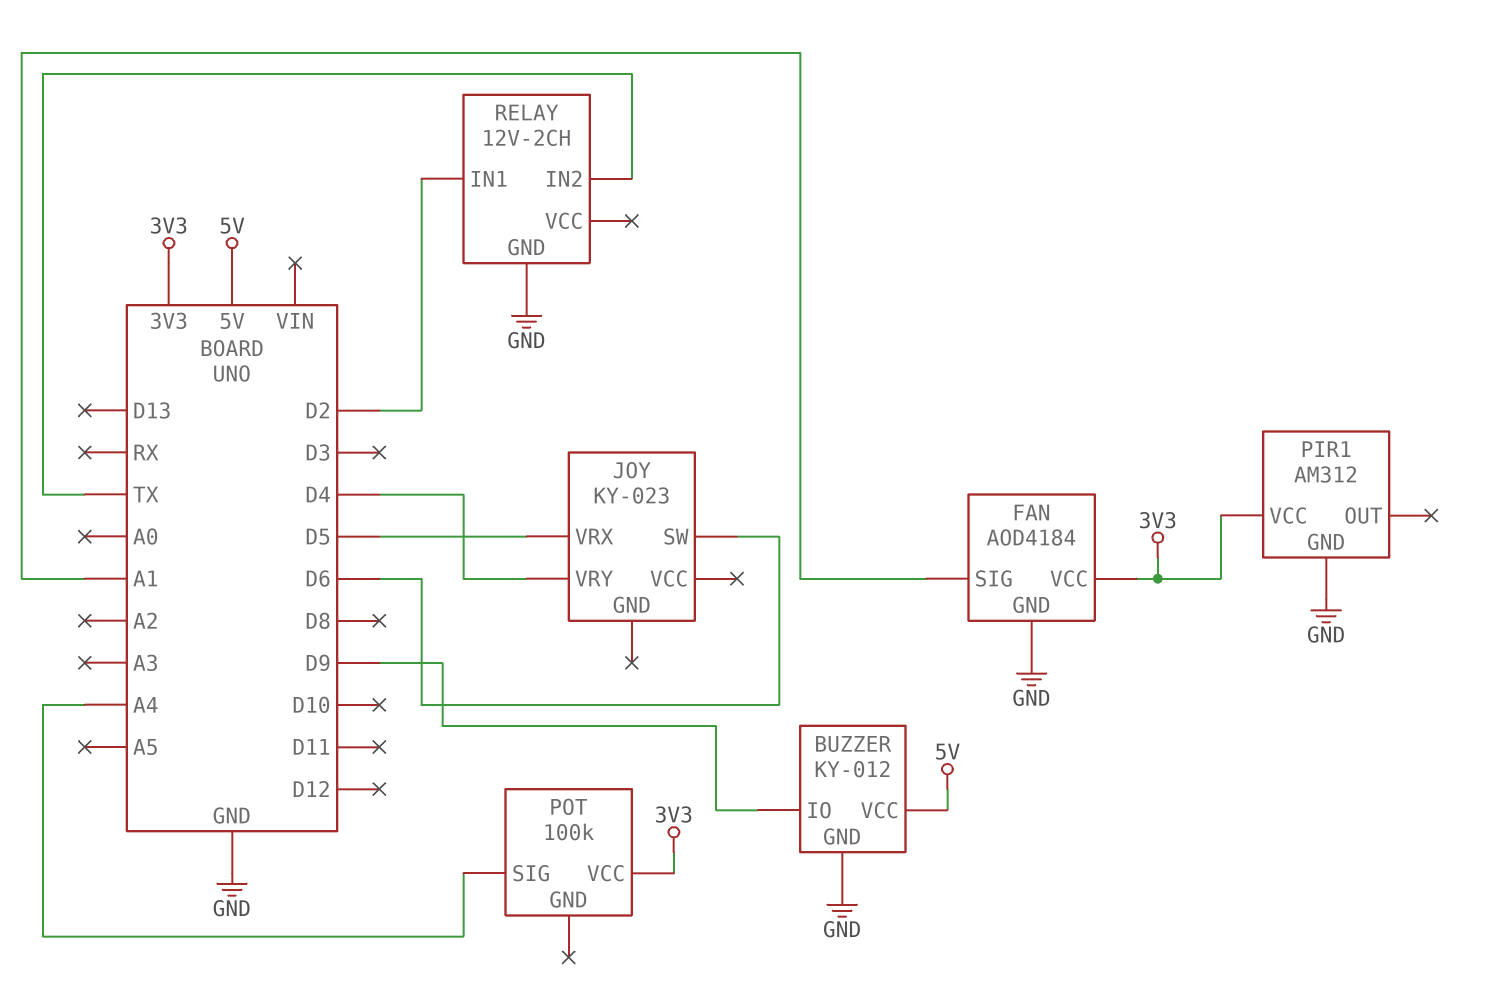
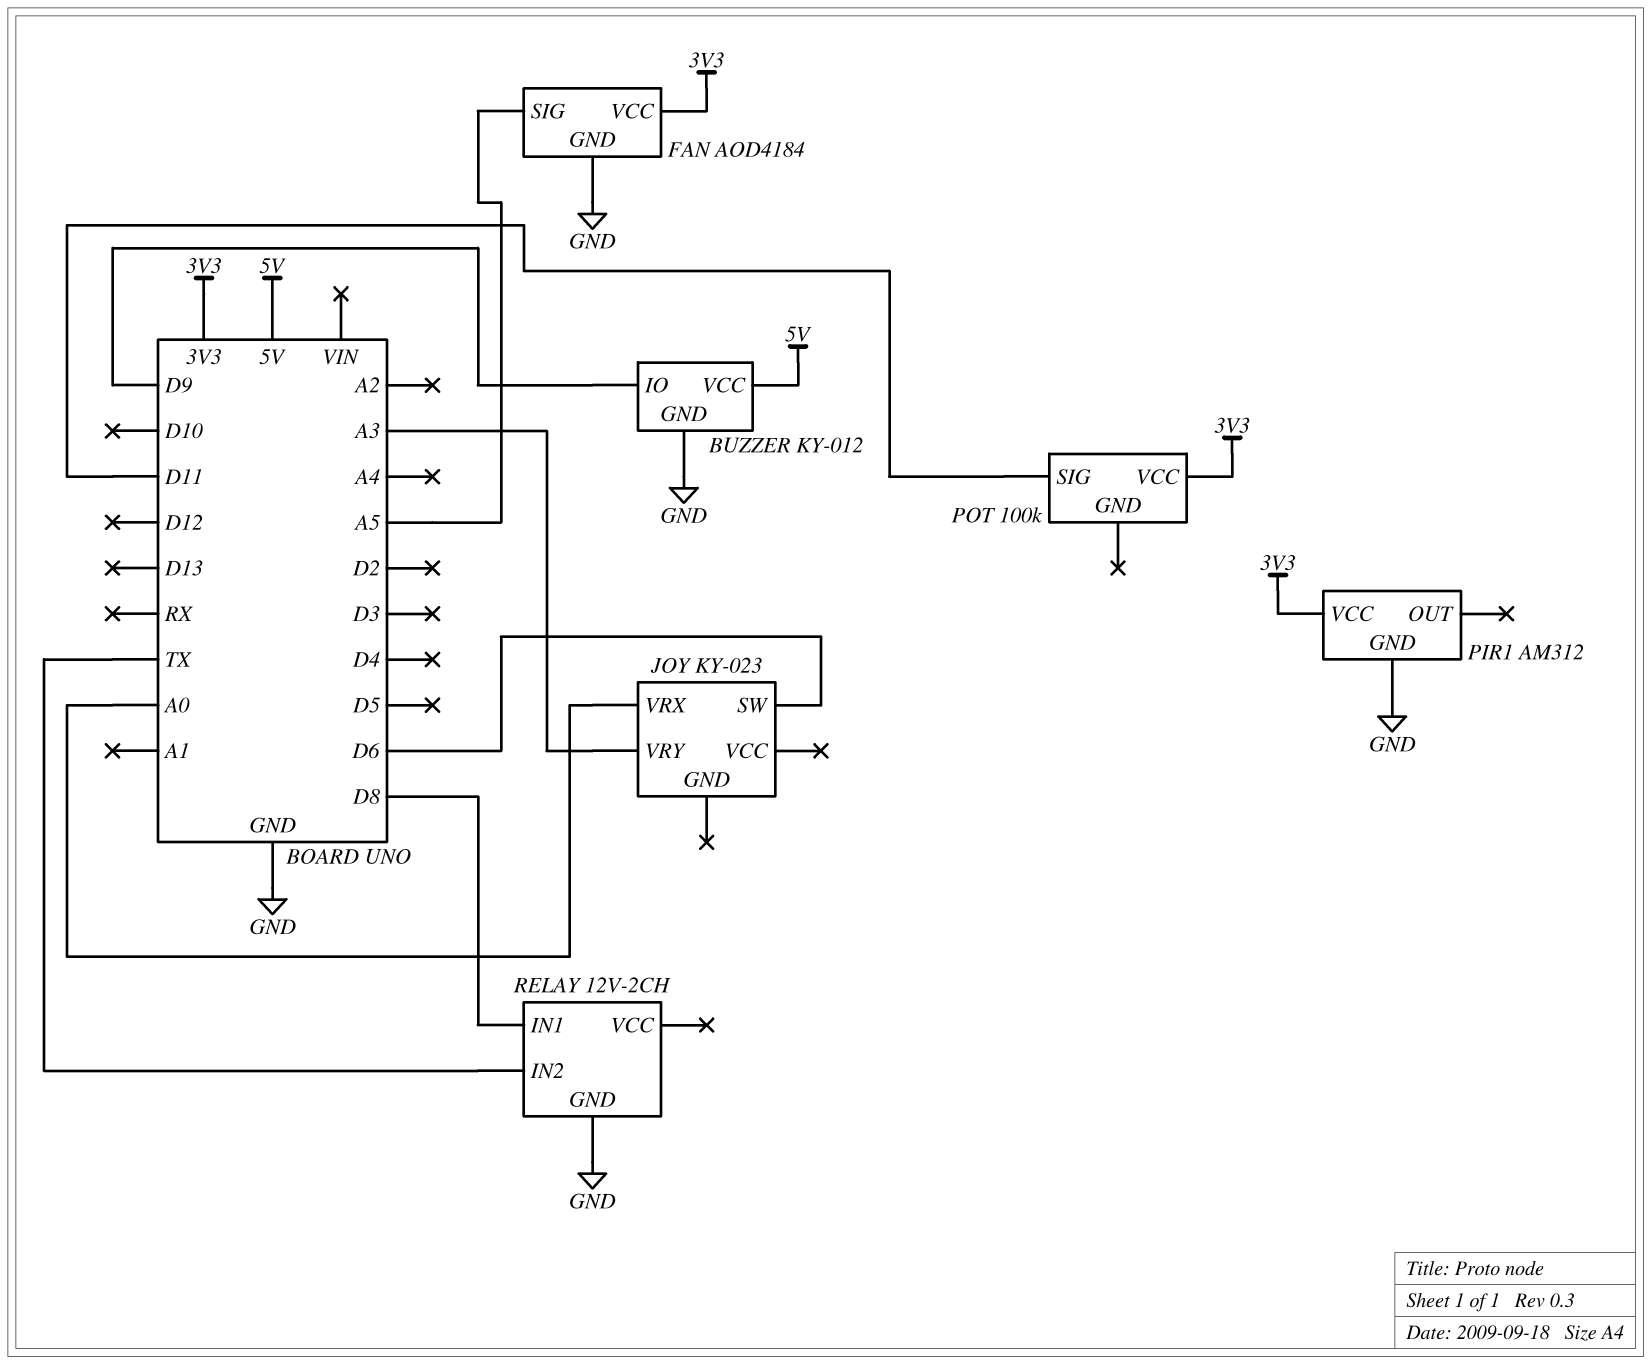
FAN pin SIG: A1 -> A5
JOY pin VRX: D5 -> A0
JOY pin VRY: D4 -> A3
POT pin SIG: A4 -> D11
RELAY pin IN1: D2 -> D8

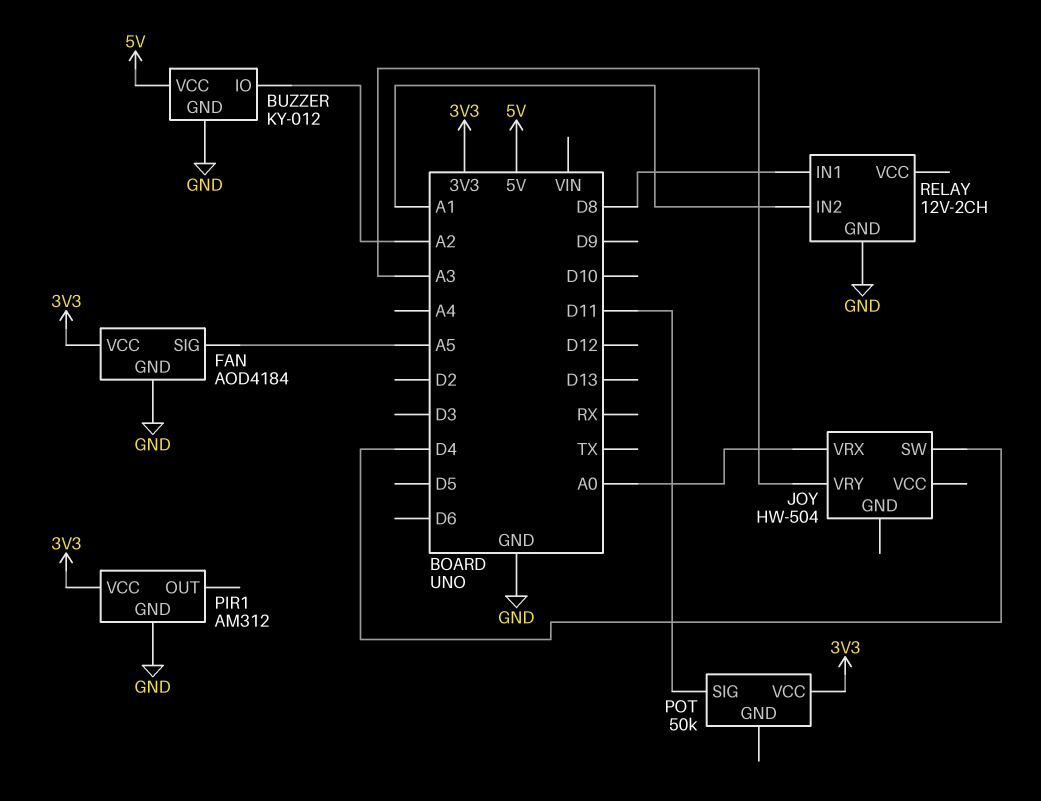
BUZZER pin IO: D9 -> A2
JOY: KY-023 -> HW-504
JOY pin SW: D6 -> D4
POT: 100k -> 50k
RELAY pin IN2: TX -> A1

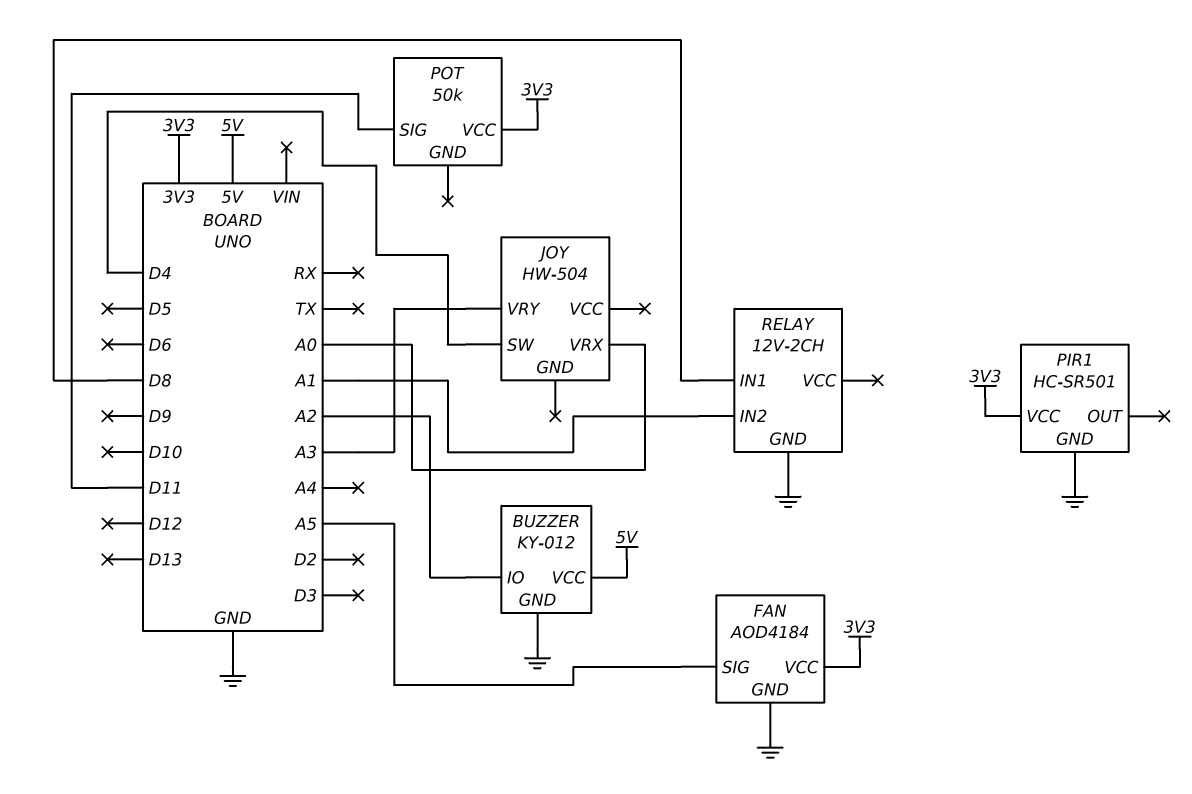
PIR1: AM312 -> HC-SR501

